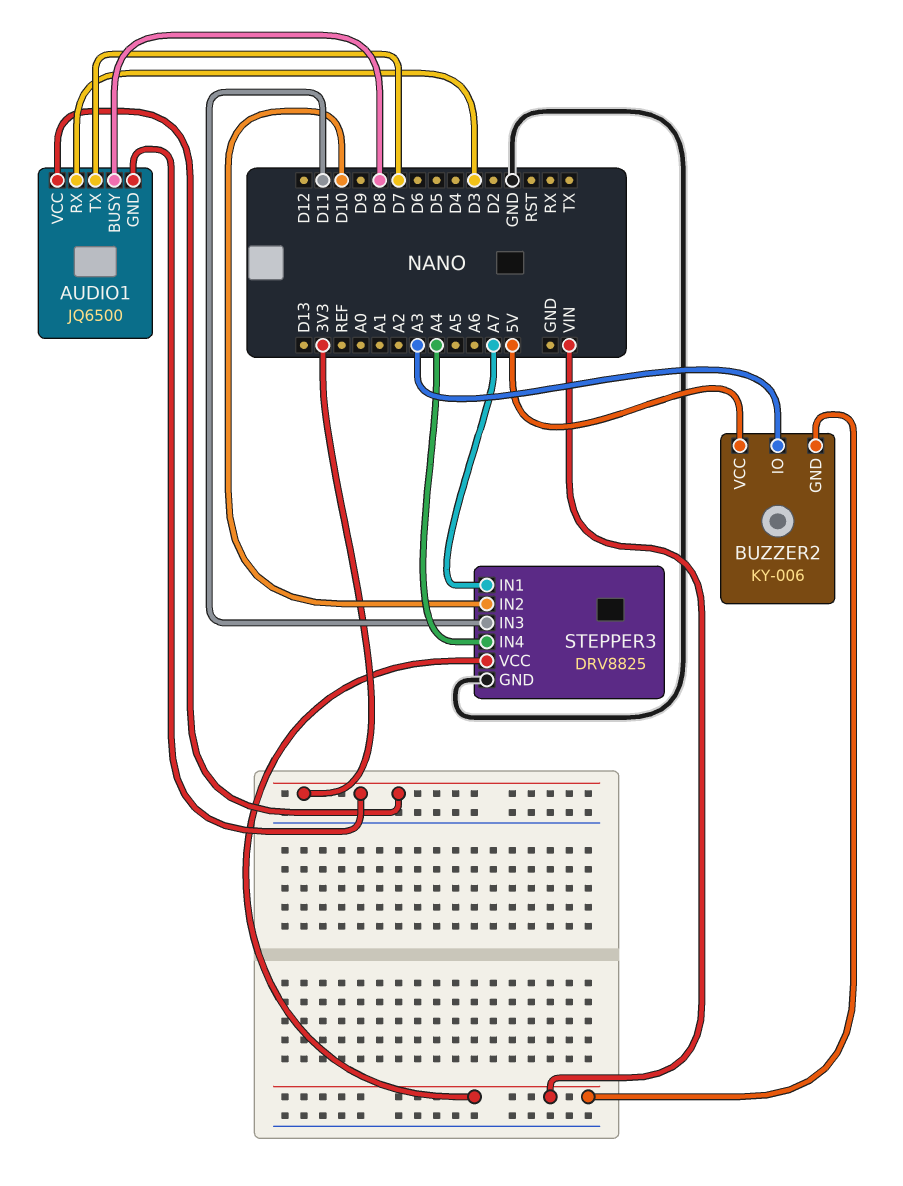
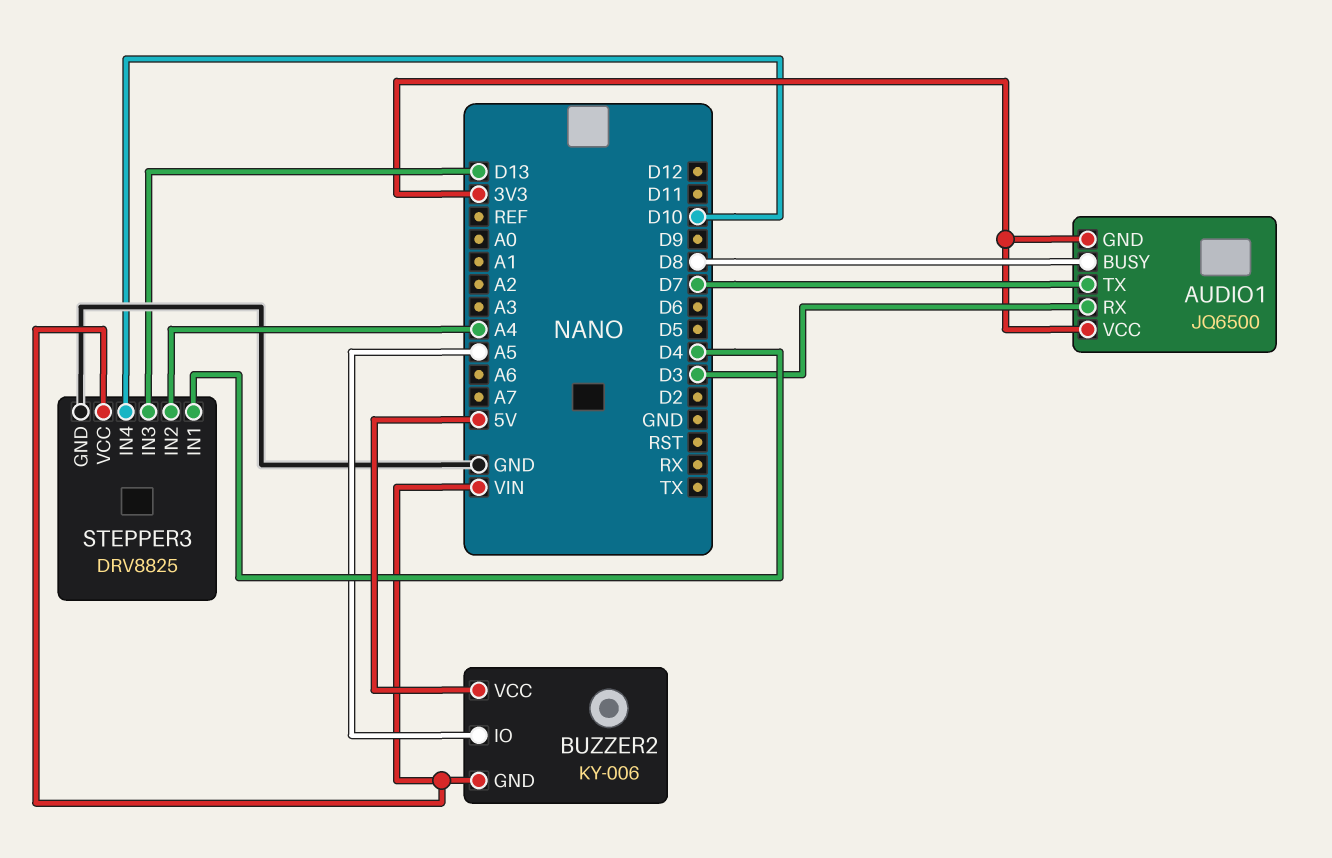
BUZZER2 pin IO: A3 -> A5
STEPPER3 pin IN1: A7 -> D4
STEPPER3 pin IN2: D10 -> A4
STEPPER3 pin IN3: D11 -> D13
STEPPER3 pin IN4: A4 -> D10

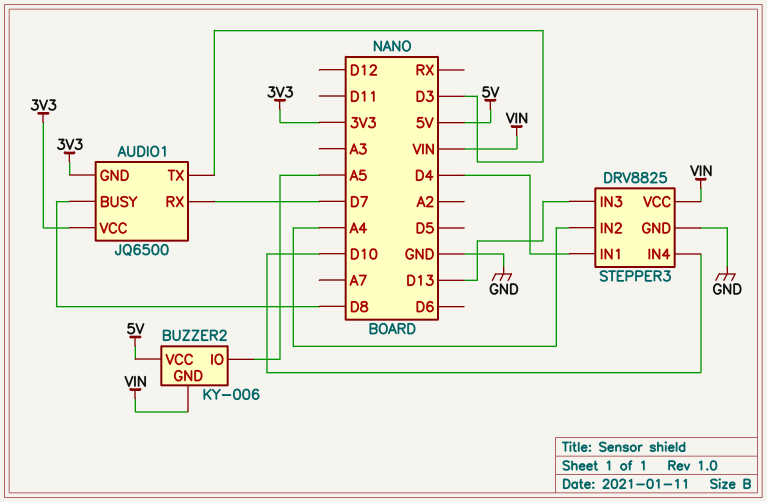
AUDIO1 pin RX: D3 -> D7
AUDIO1 pin TX: D7 -> D3

